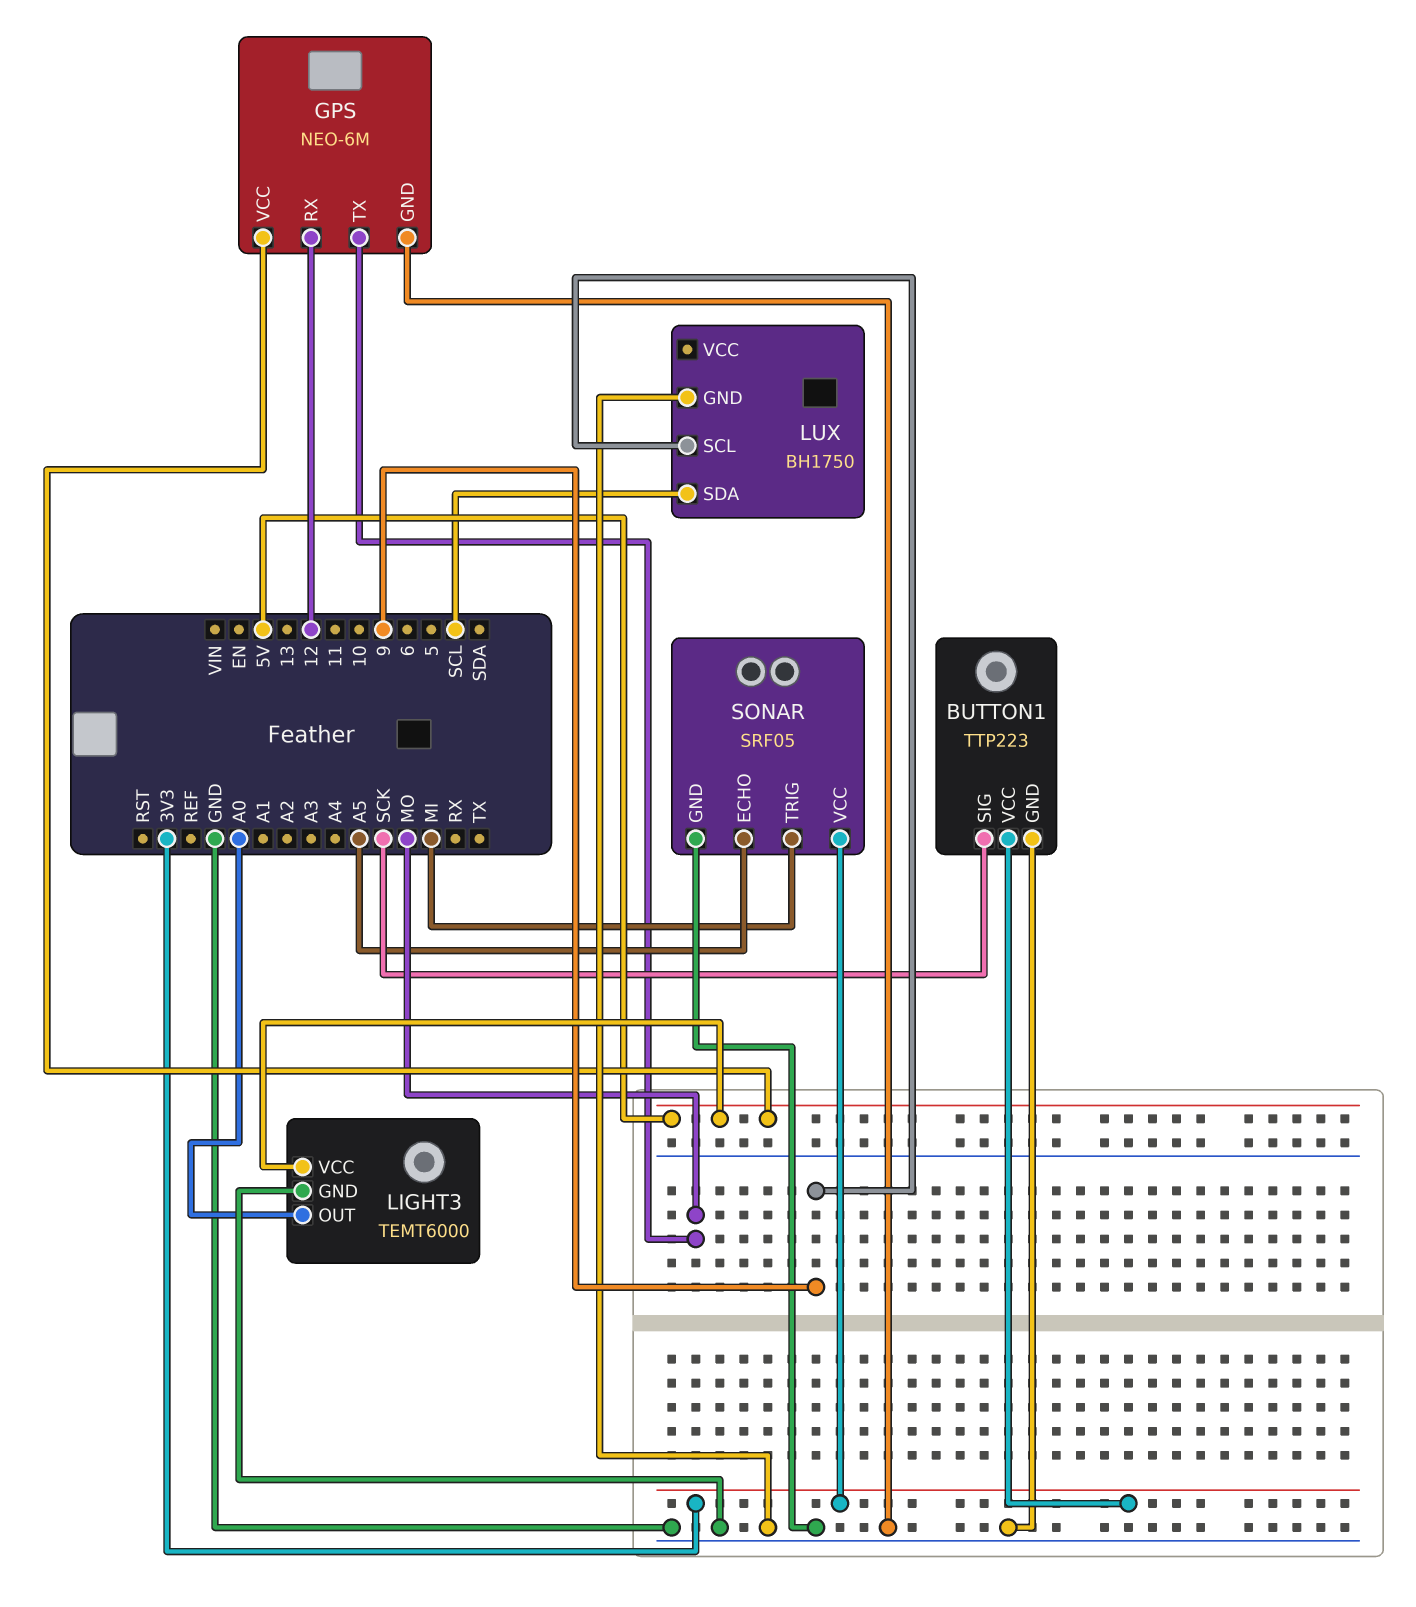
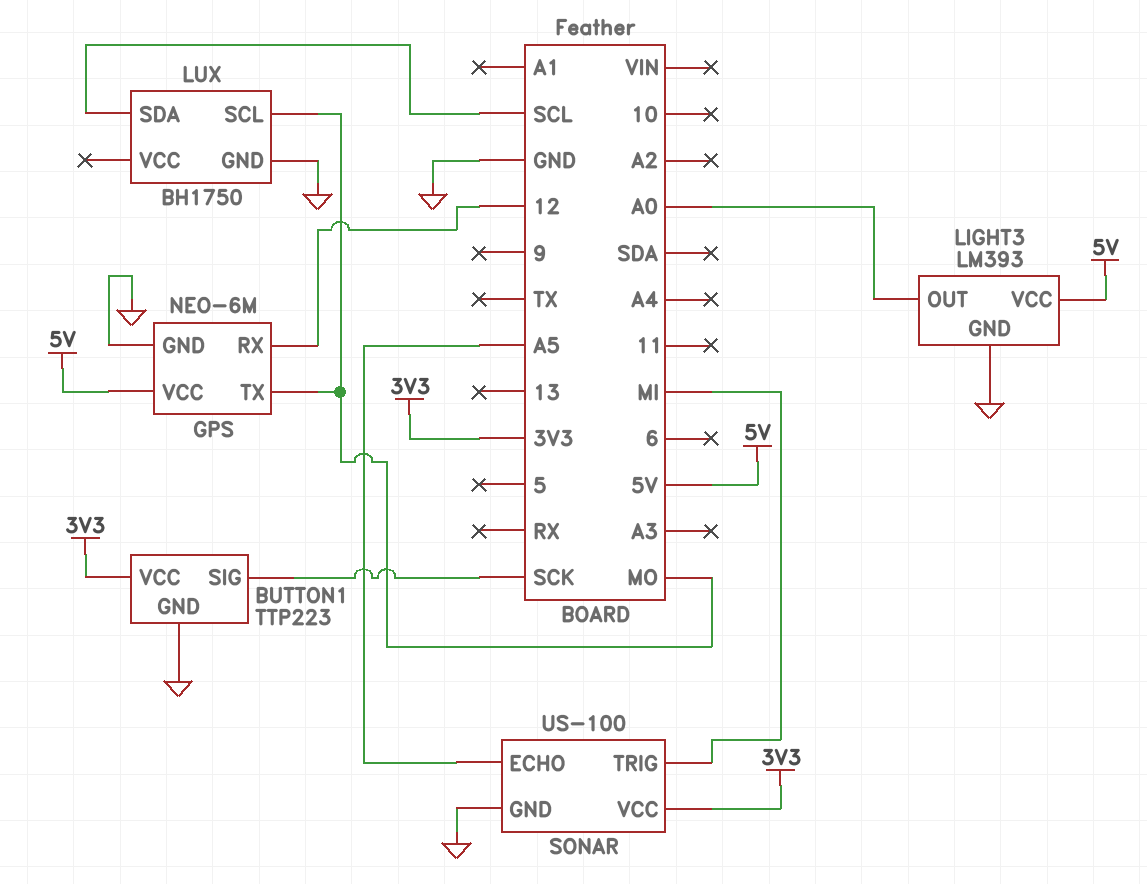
LIGHT3: TEMT6000 -> LM393
LUX pin SCL: 9 -> MO
SONAR: SRF05 -> US-100

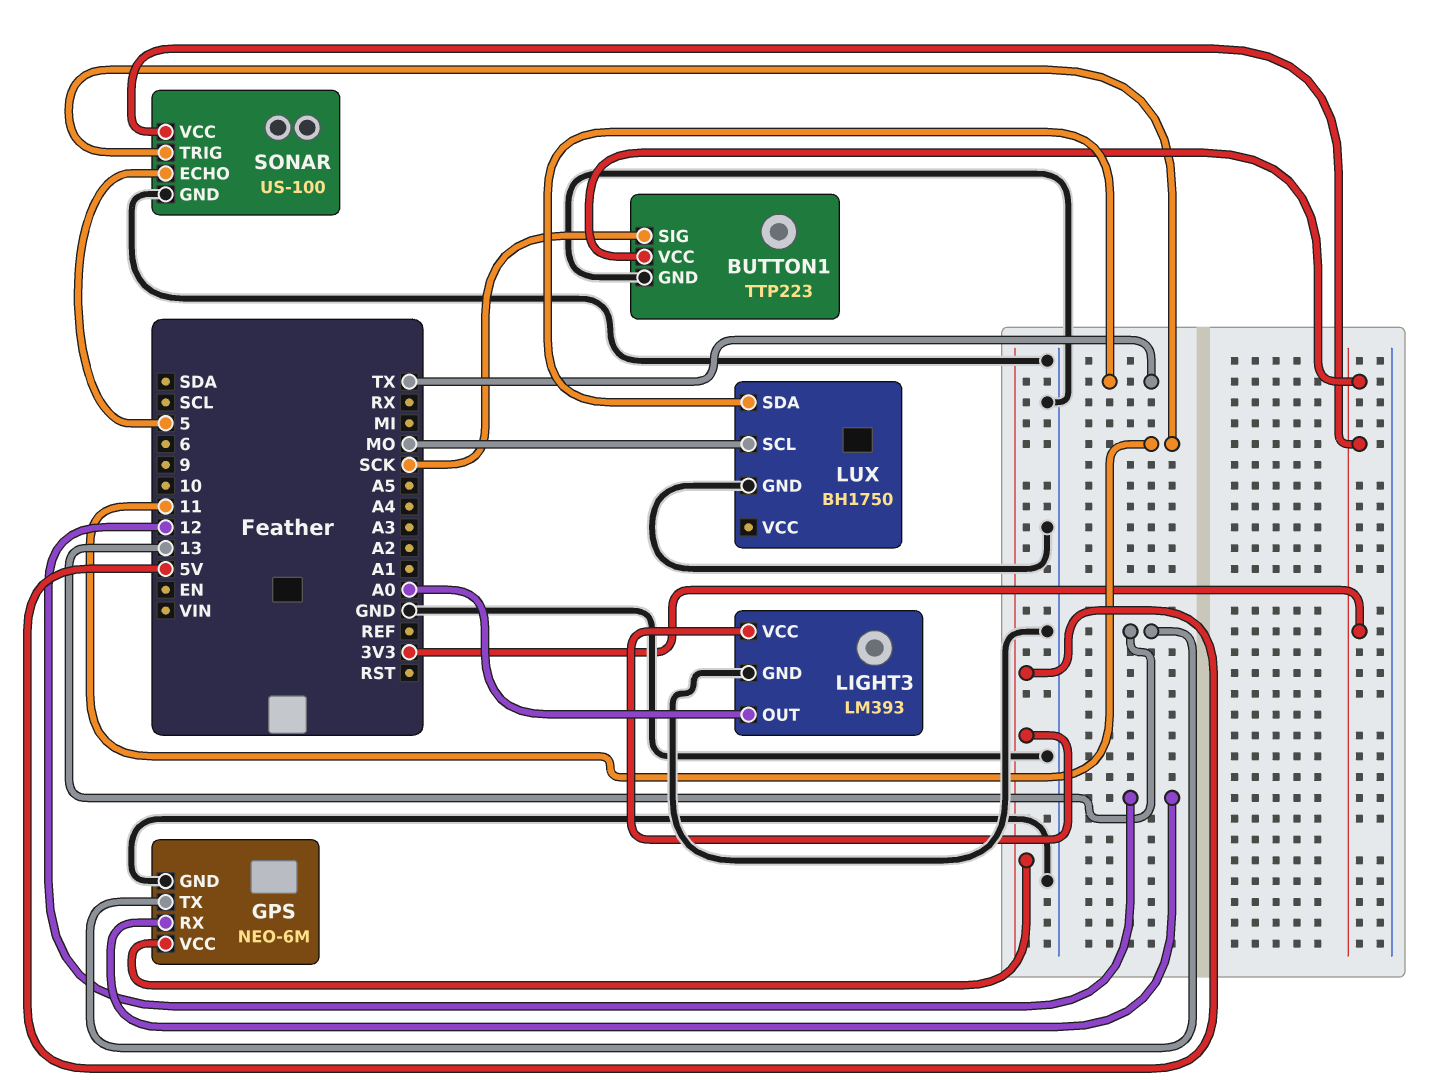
GPS pin TX: MO -> 13
LUX pin SDA: SCL -> TX
SONAR pin ECHO: A5 -> 5
SONAR pin TRIG: MI -> 11

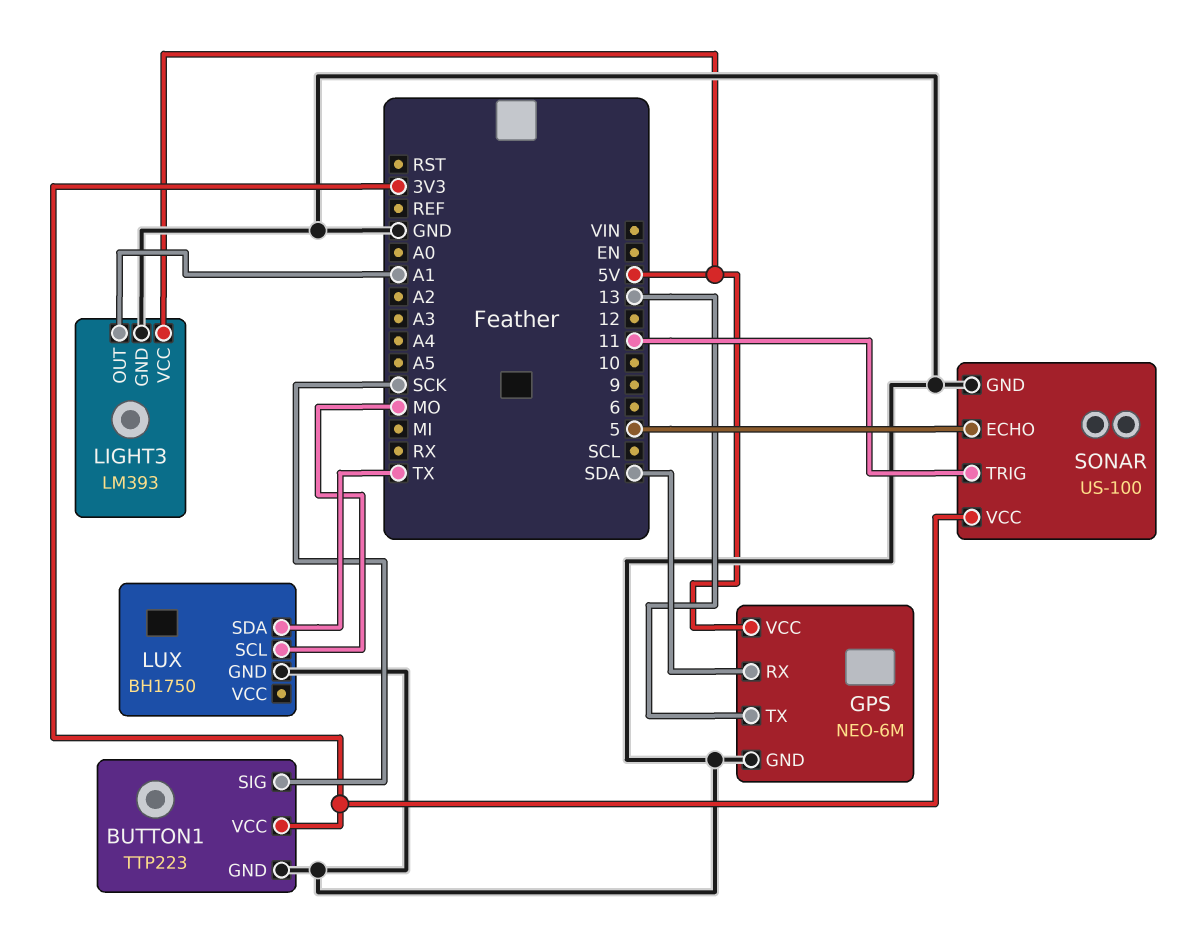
GPS pin RX: 12 -> SDA
LIGHT3 pin OUT: A0 -> A1

